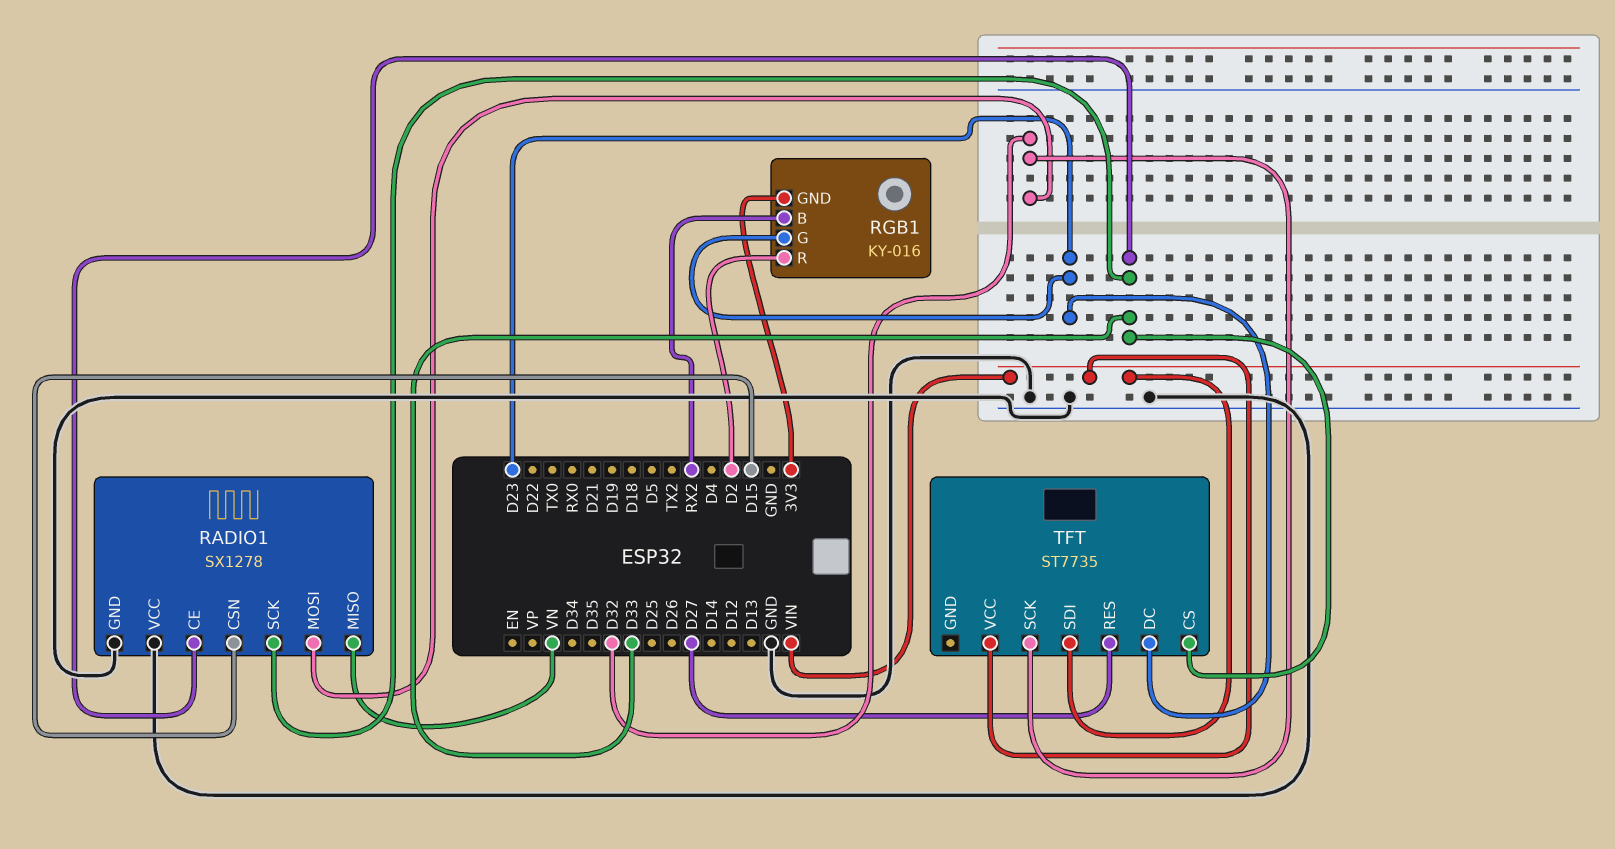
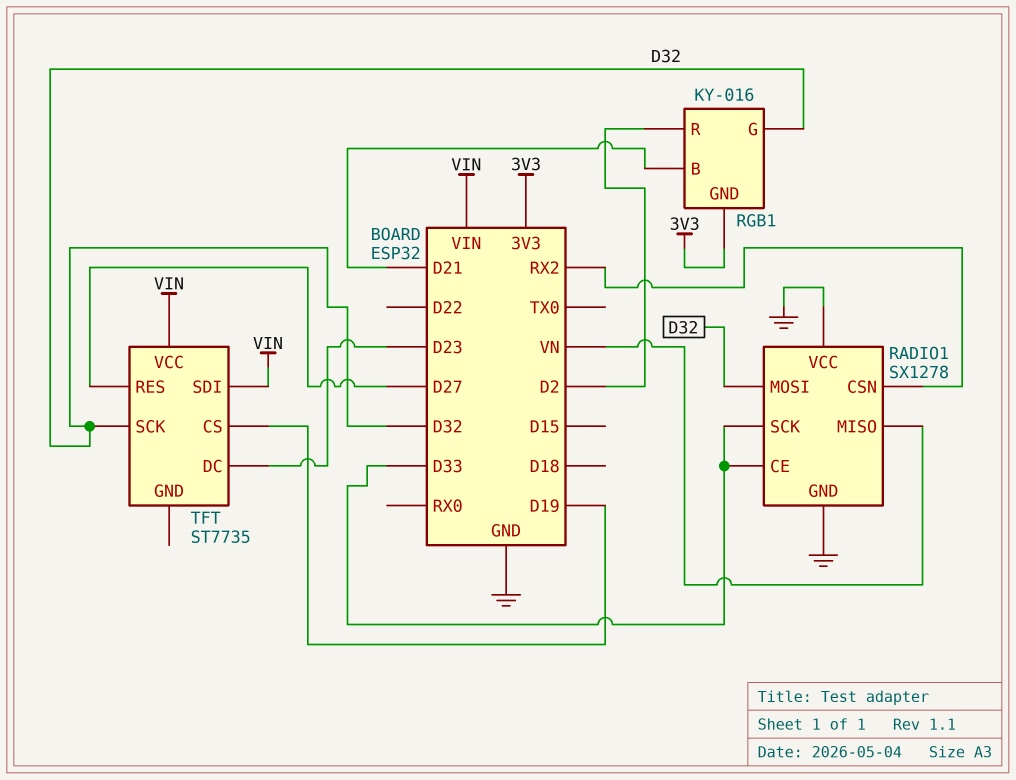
RADIO1 pin CSN: D15 -> RX2
RGB1 pin B: RX2 -> D21
RGB1 pin G: D23 -> D32
TFT pin CS: D33 -> D19

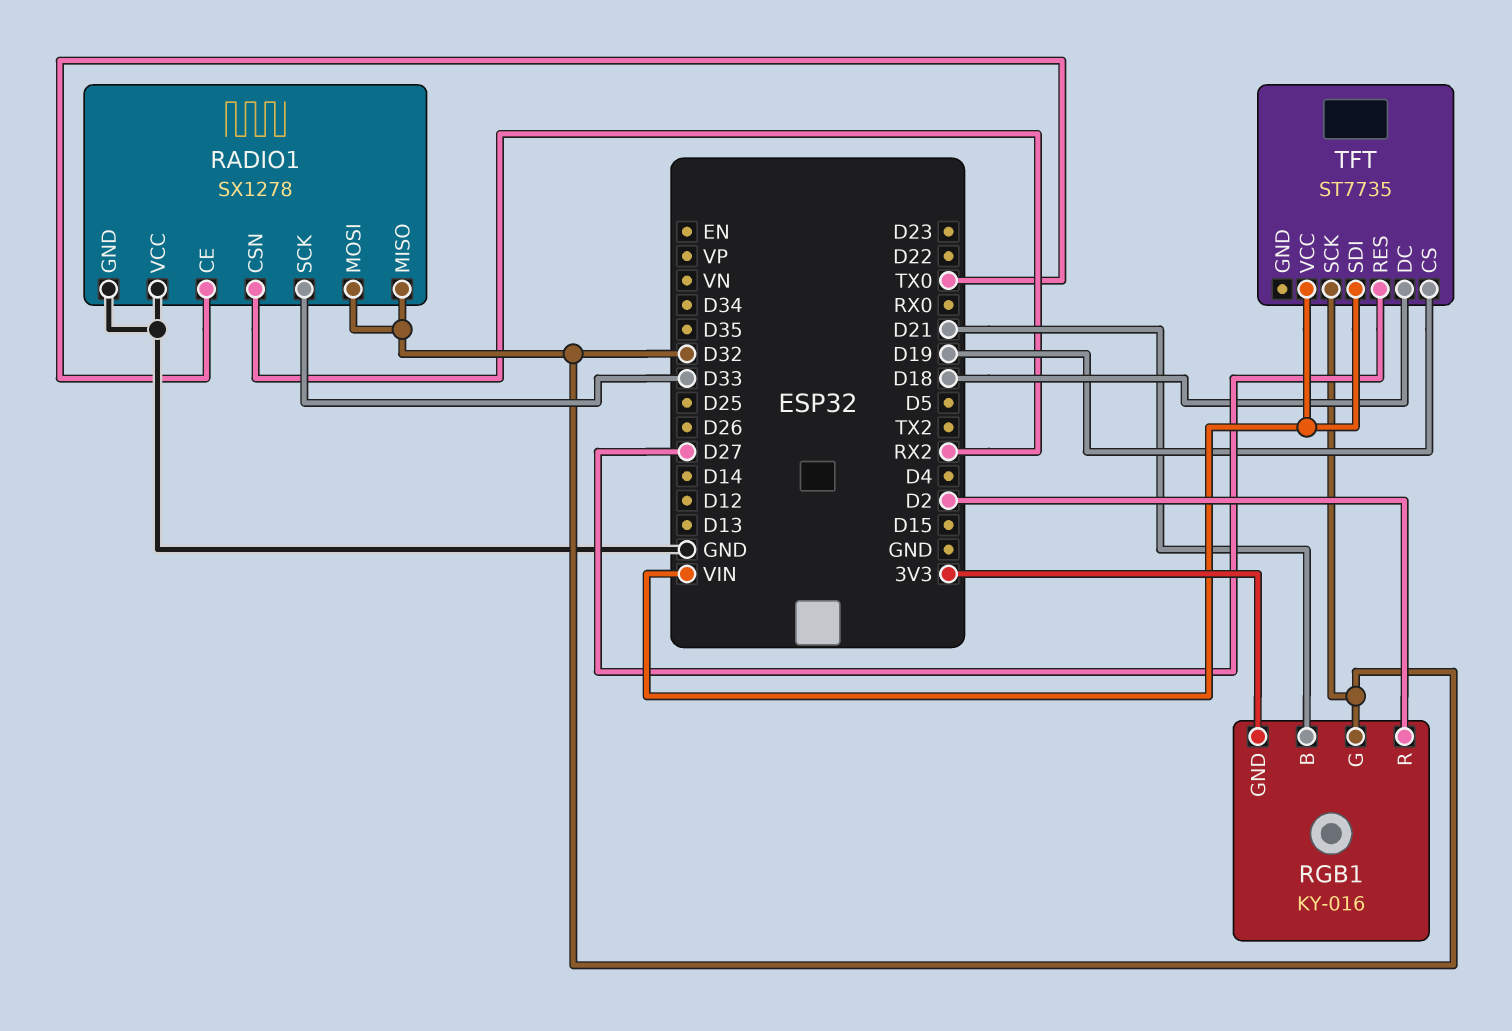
RADIO1 pin CE: D33 -> TX0
RADIO1 pin MISO: VN -> D32
TFT pin DC: D23 -> D18

